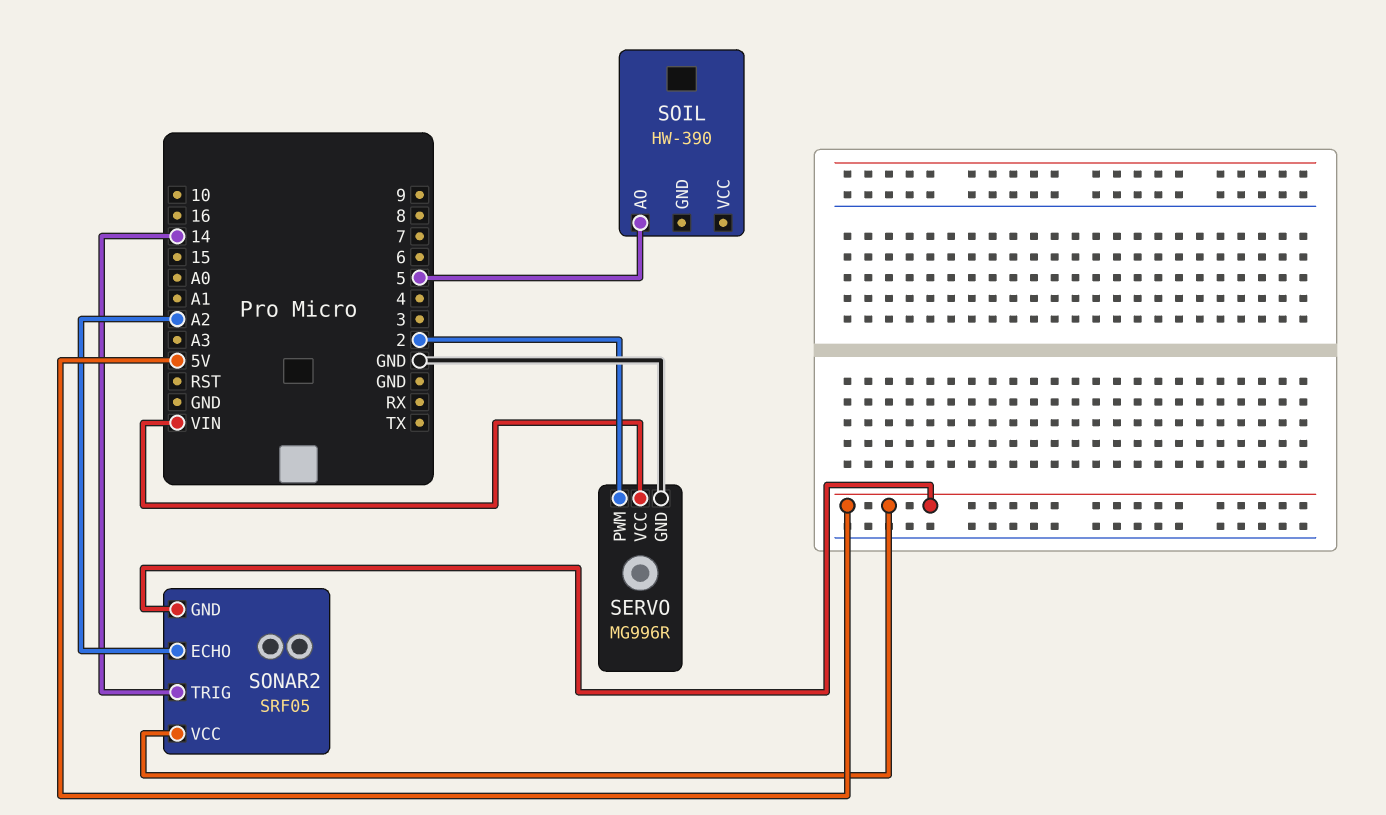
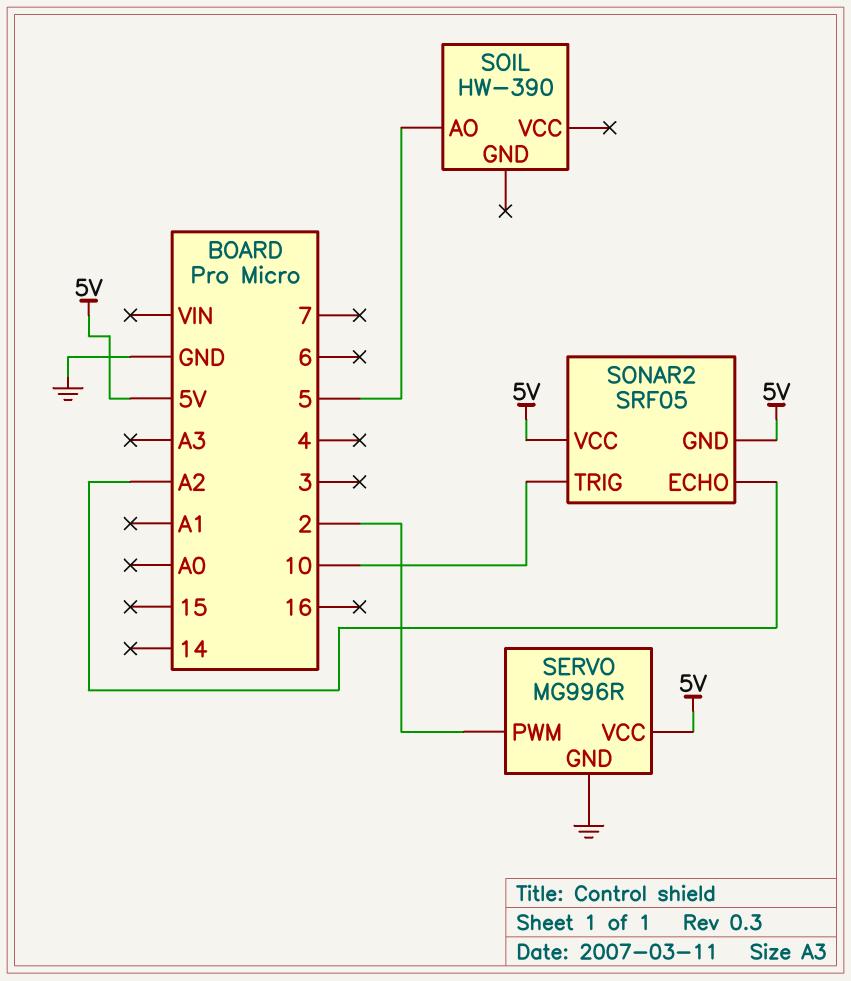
SERVO pin VCC: VIN -> 5V
SONAR2 pin TRIG: 14 -> 10

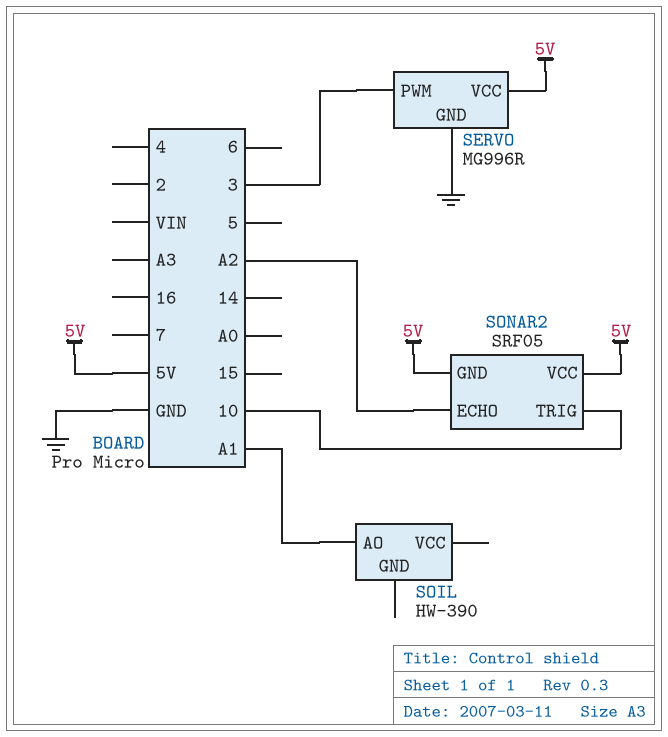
SERVO pin PWM: 2 -> 3
SOIL pin AO: 5 -> A1

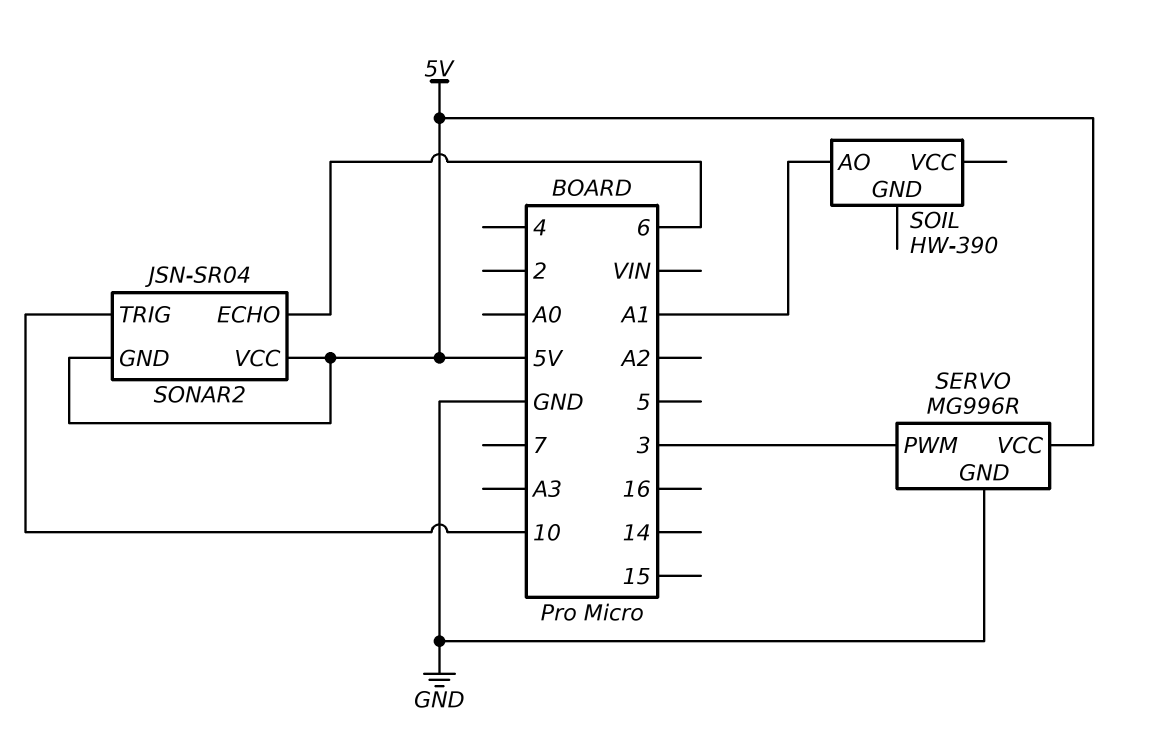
SONAR2: SRF05 -> JSN-SR04
SONAR2 pin ECHO: A2 -> 6

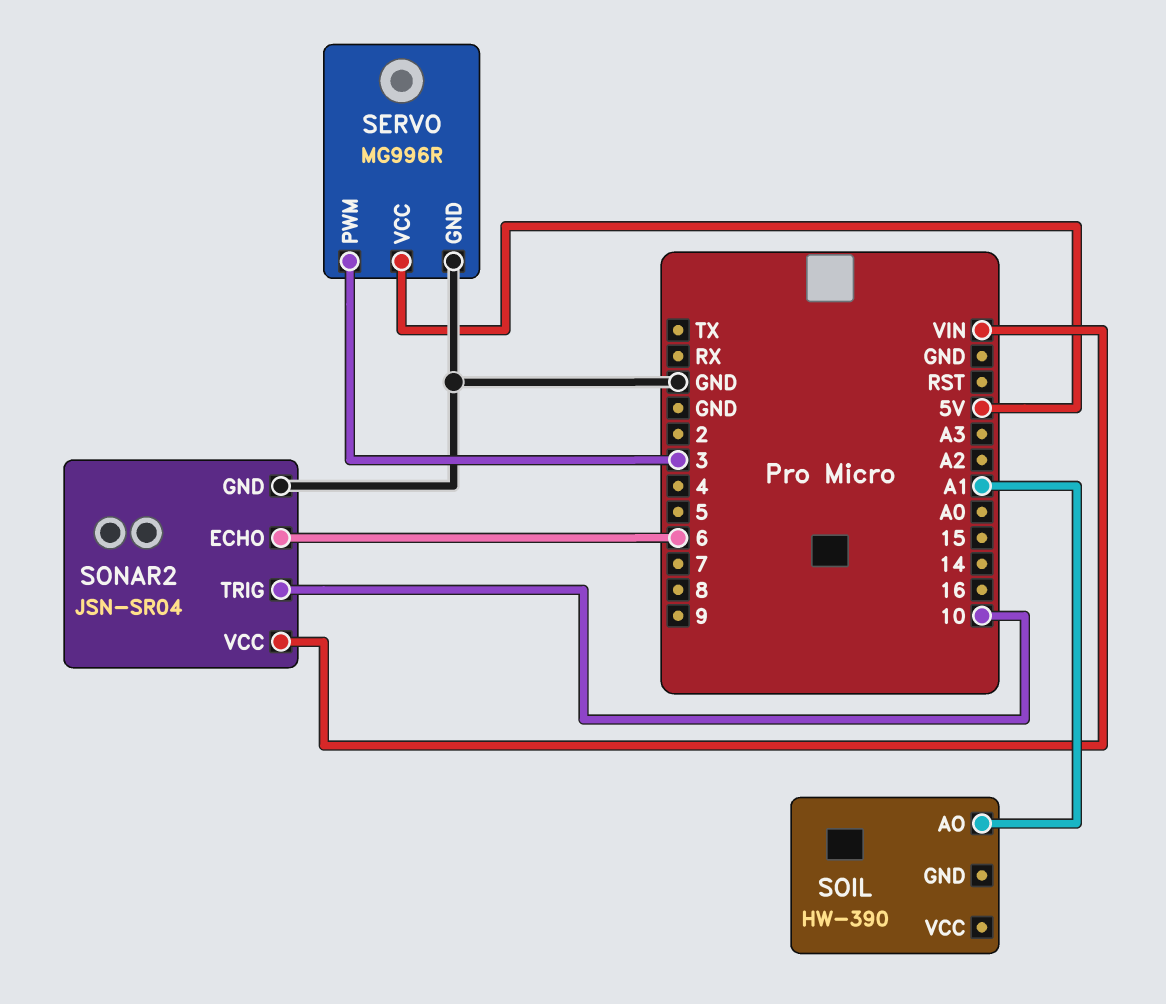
SONAR2 pin GND: 5V -> GND
SONAR2 pin VCC: 5V -> VIN

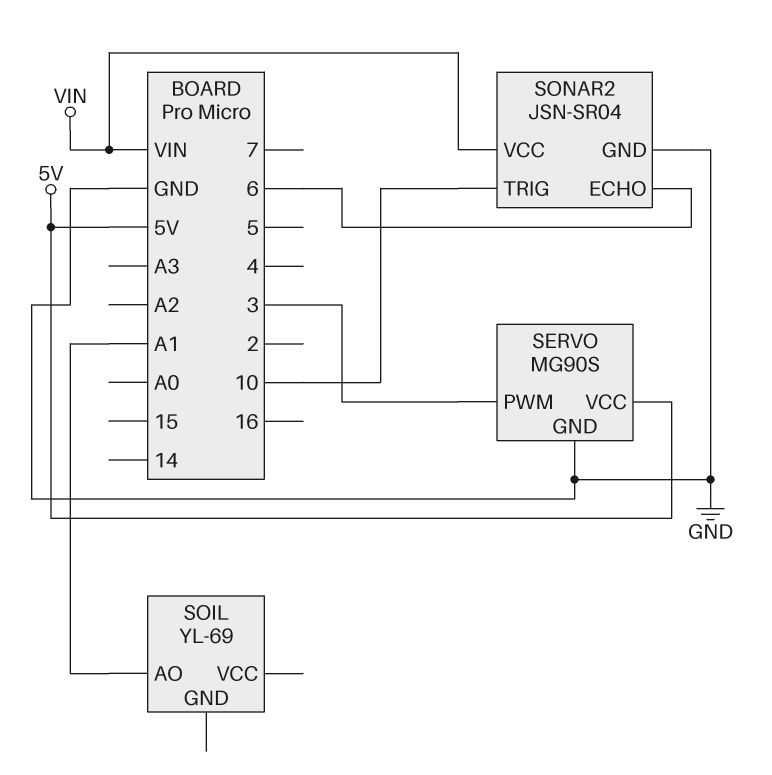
SERVO: MG996R -> MG90S
SOIL: HW-390 -> YL-69

